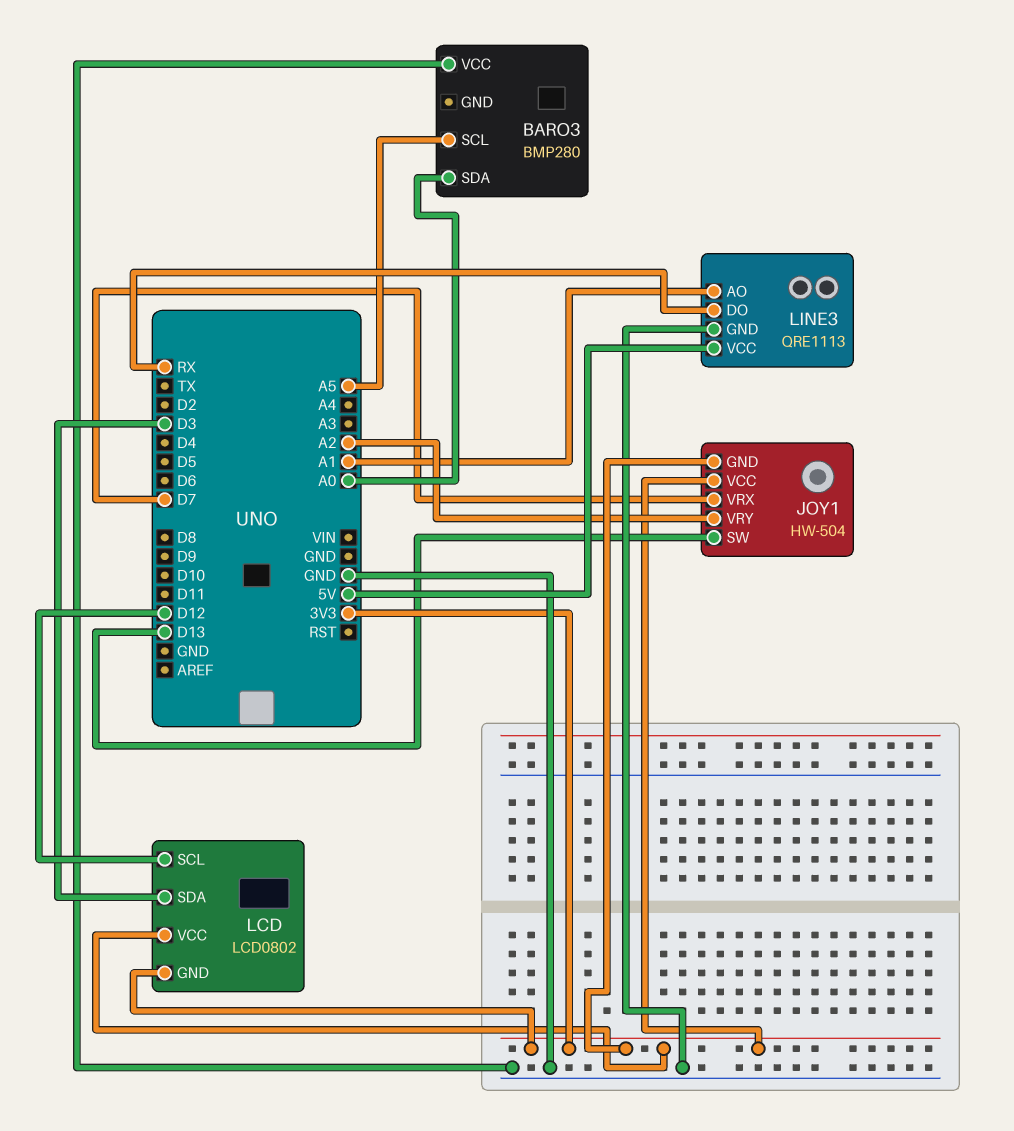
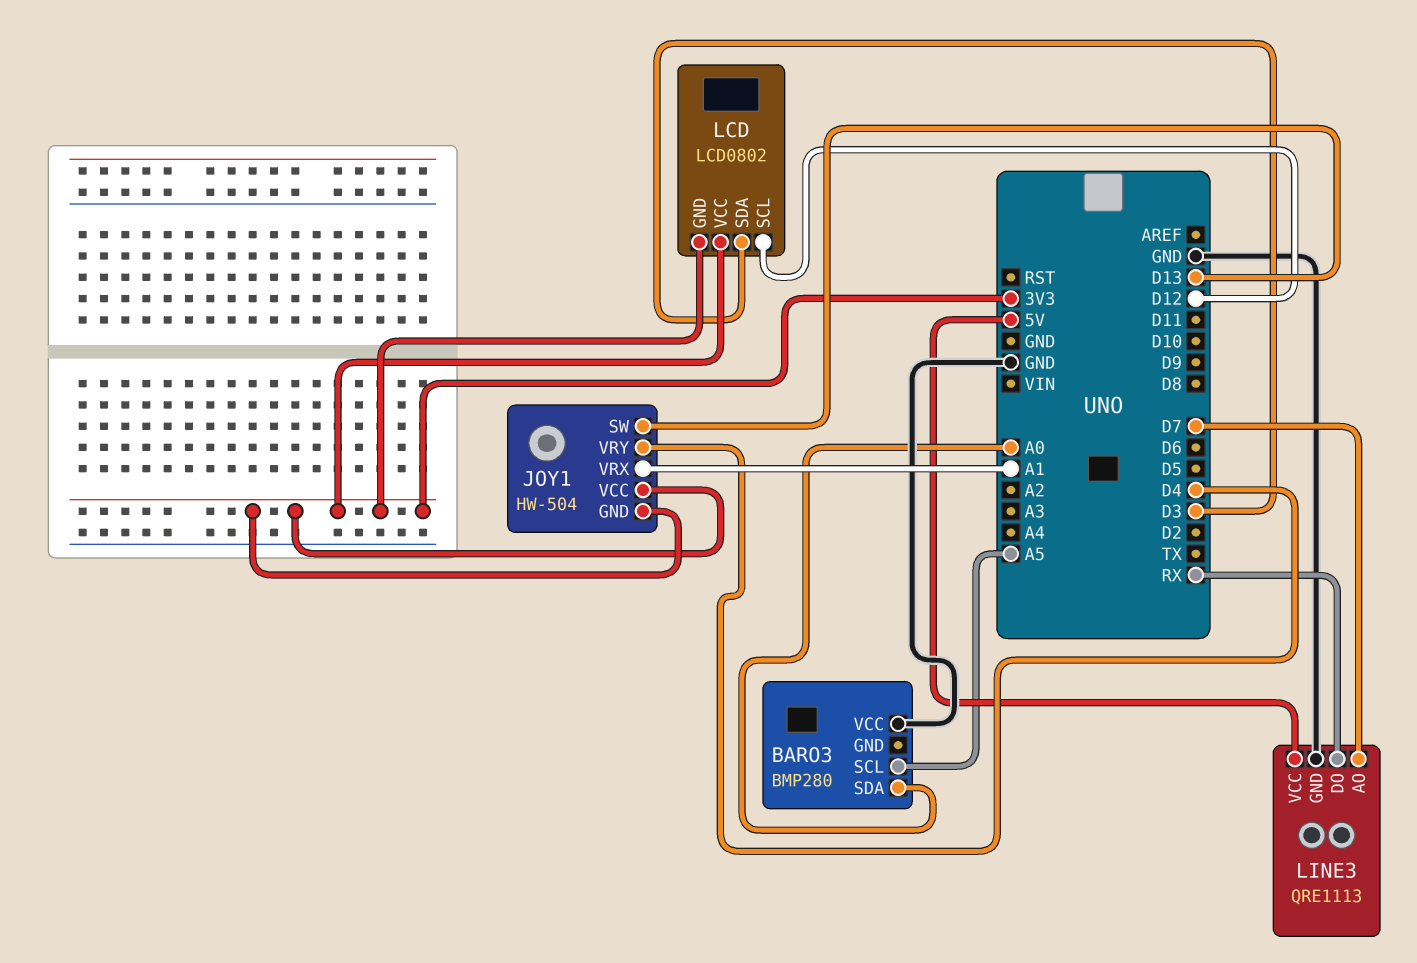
JOY1 pin VRX: D7 -> A1
JOY1 pin VRY: A2 -> D4
LINE3 pin AO: A1 -> D7

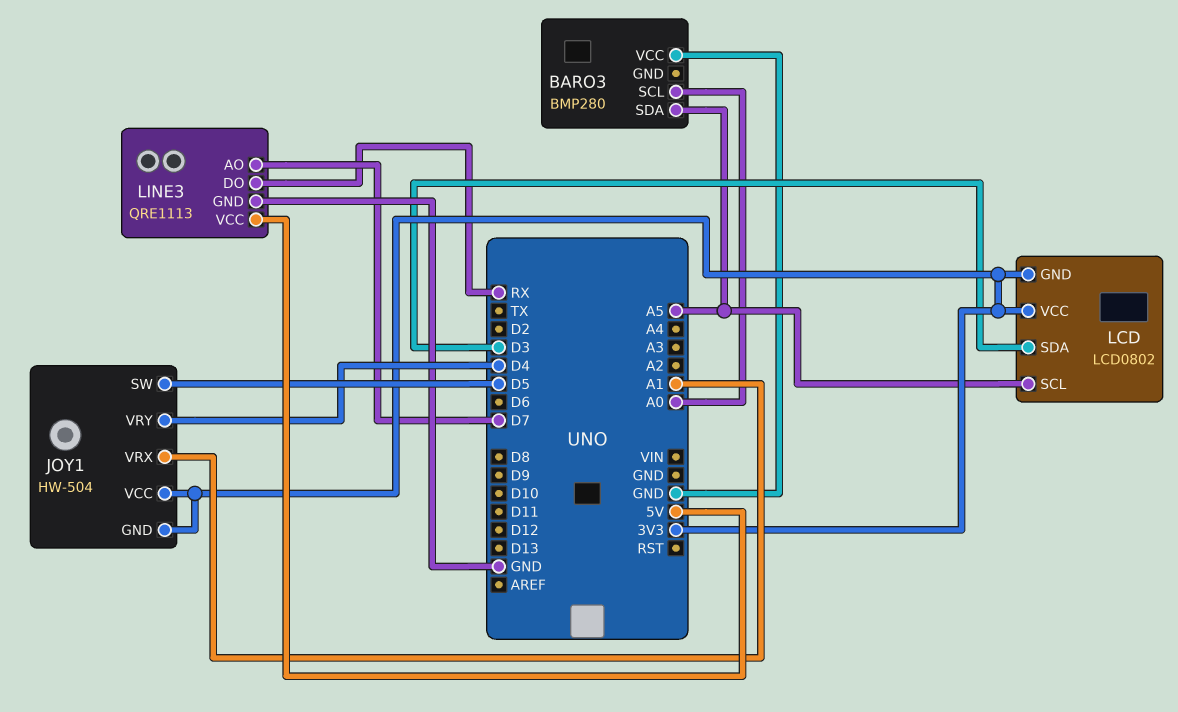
BARO3 pin SCL: A5 -> A0
BARO3 pin SDA: A0 -> A5
JOY1 pin SW: D13 -> D5
LCD pin SCL: D12 -> A5

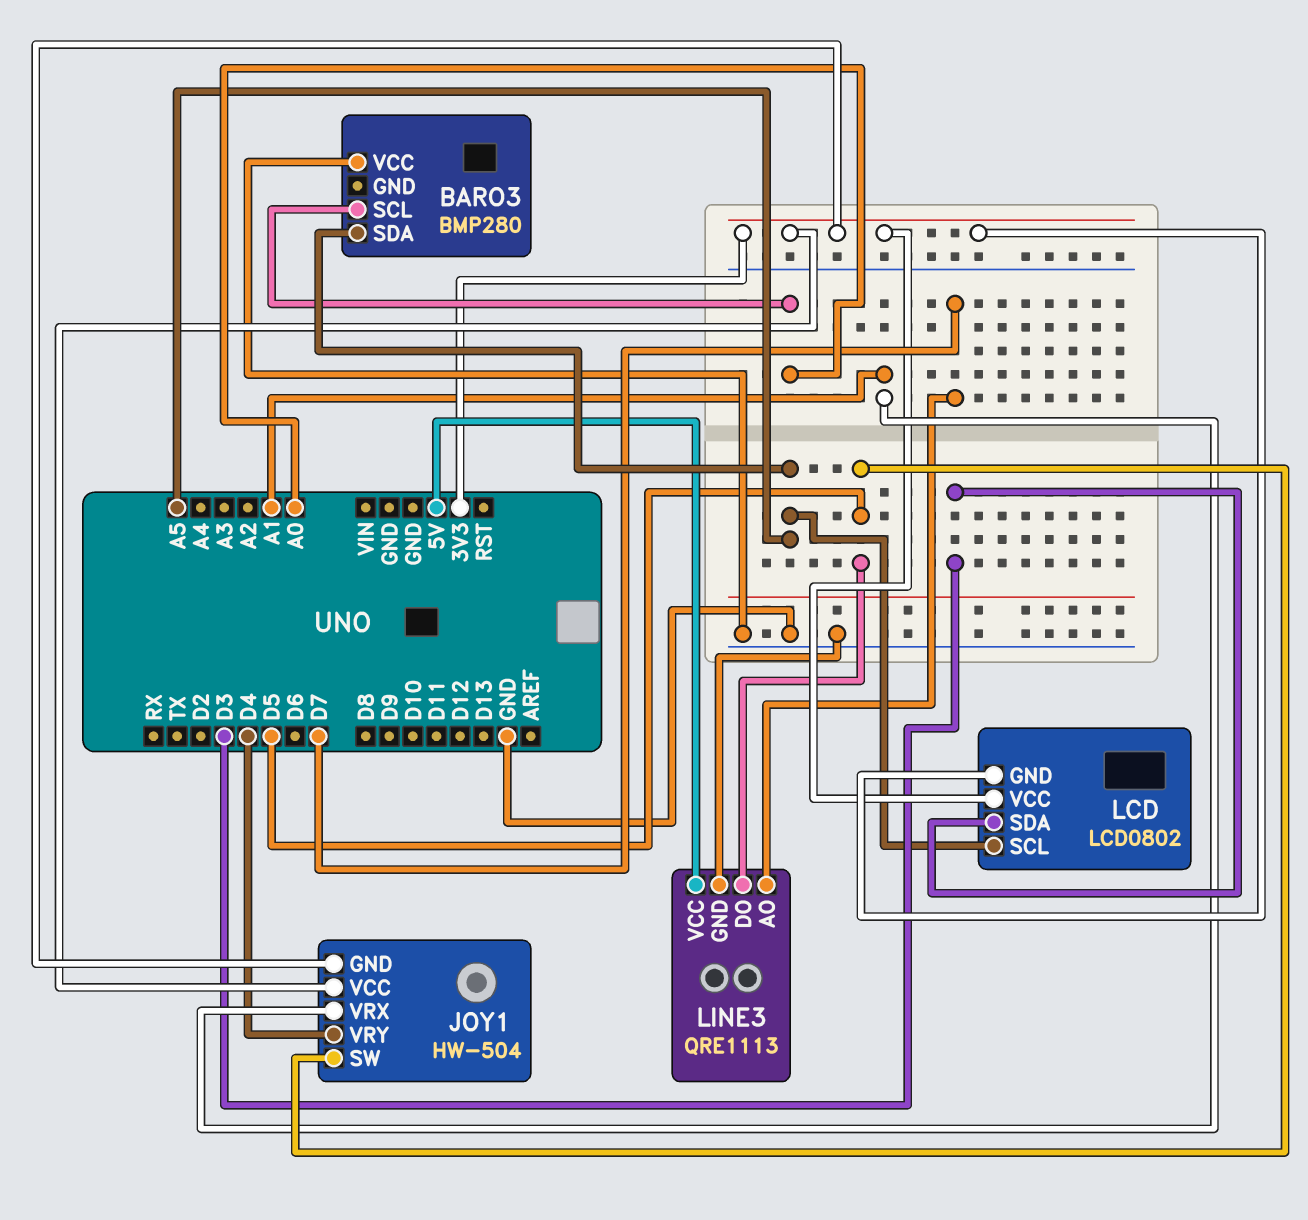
LINE3 pin DO: RX -> D5

